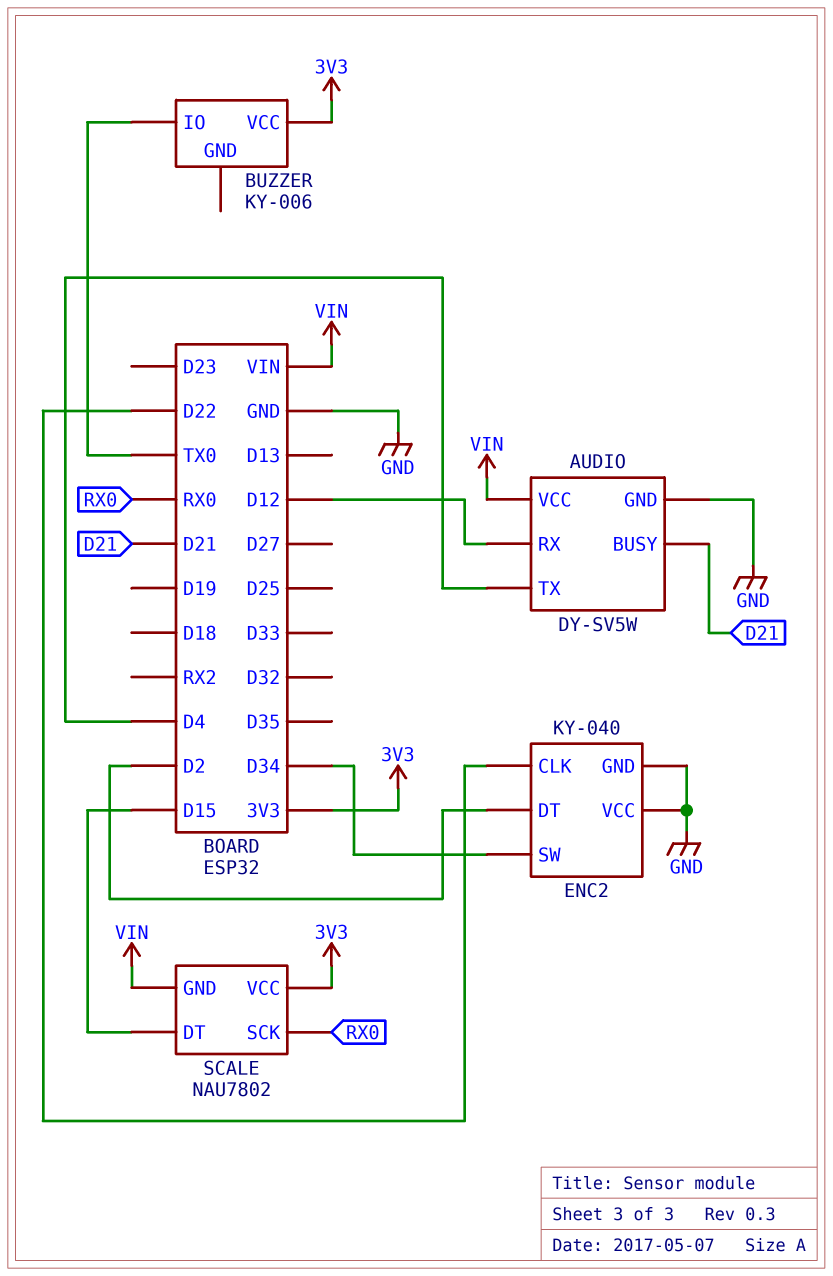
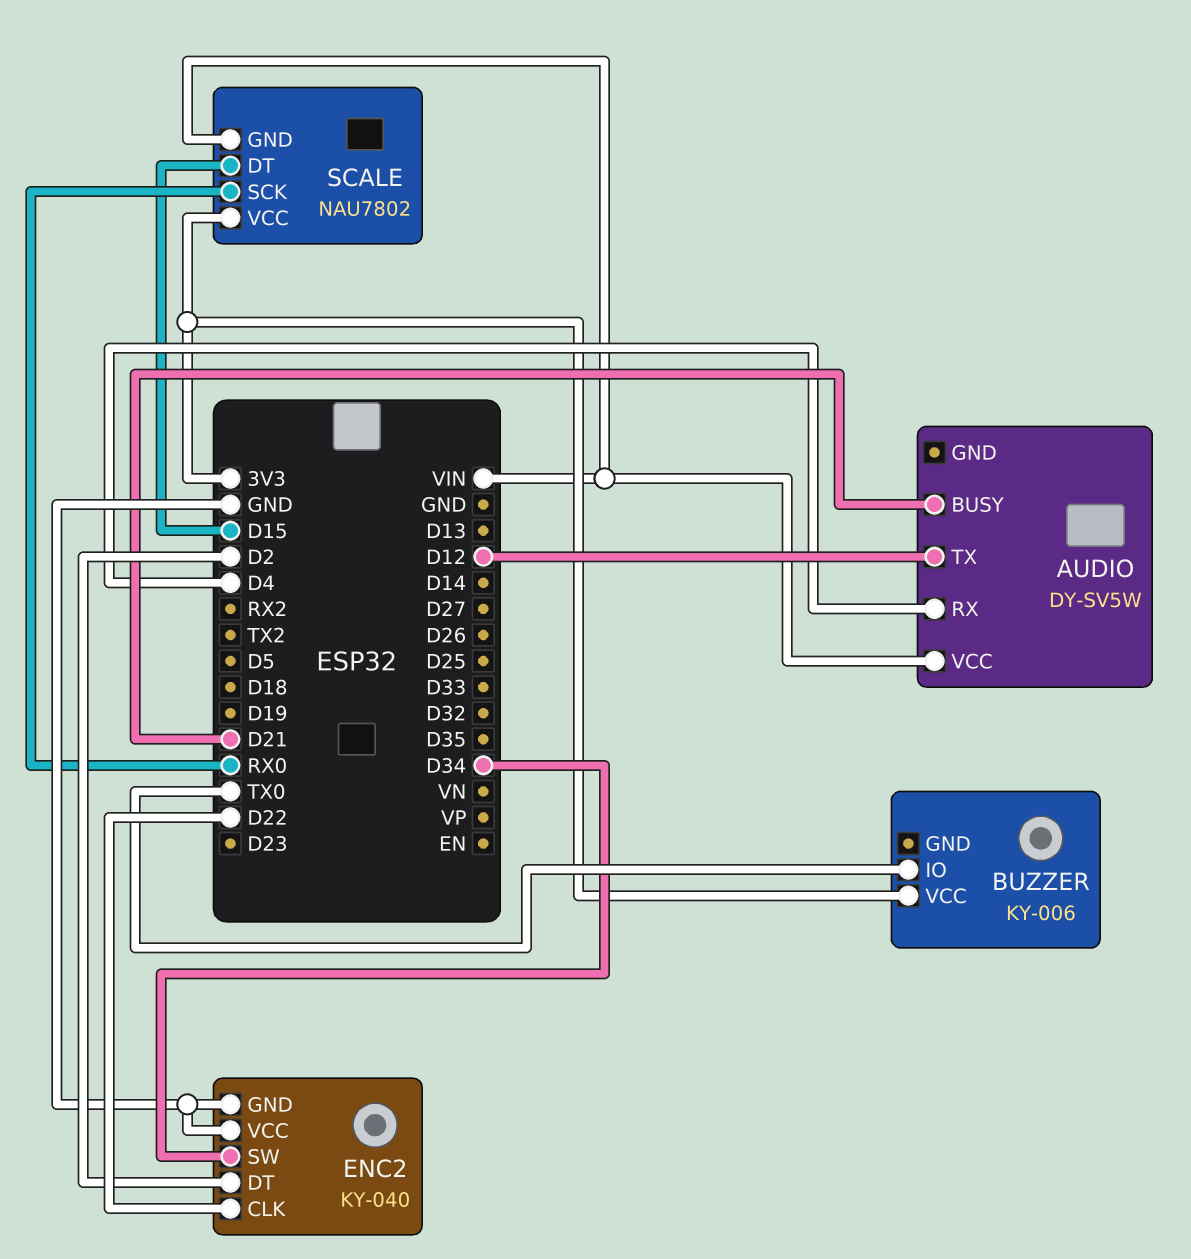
AUDIO pin GND: GND -> none
AUDIO pin RX: D12 -> D4
AUDIO pin TX: D4 -> D12

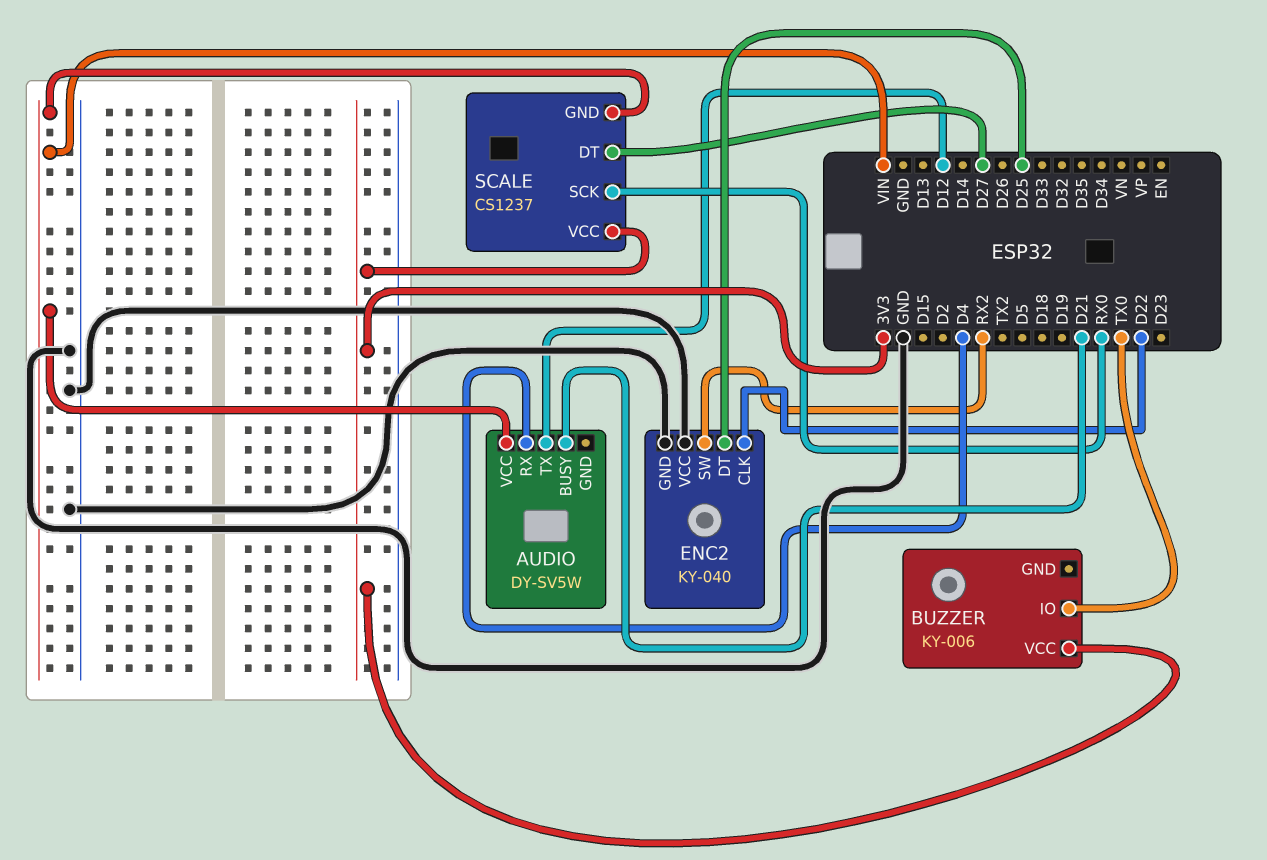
ENC2 pin DT: D2 -> D25
ENC2 pin SW: D34 -> RX2
SCALE: NAU7802 -> CS1237
SCALE pin DT: D15 -> D27

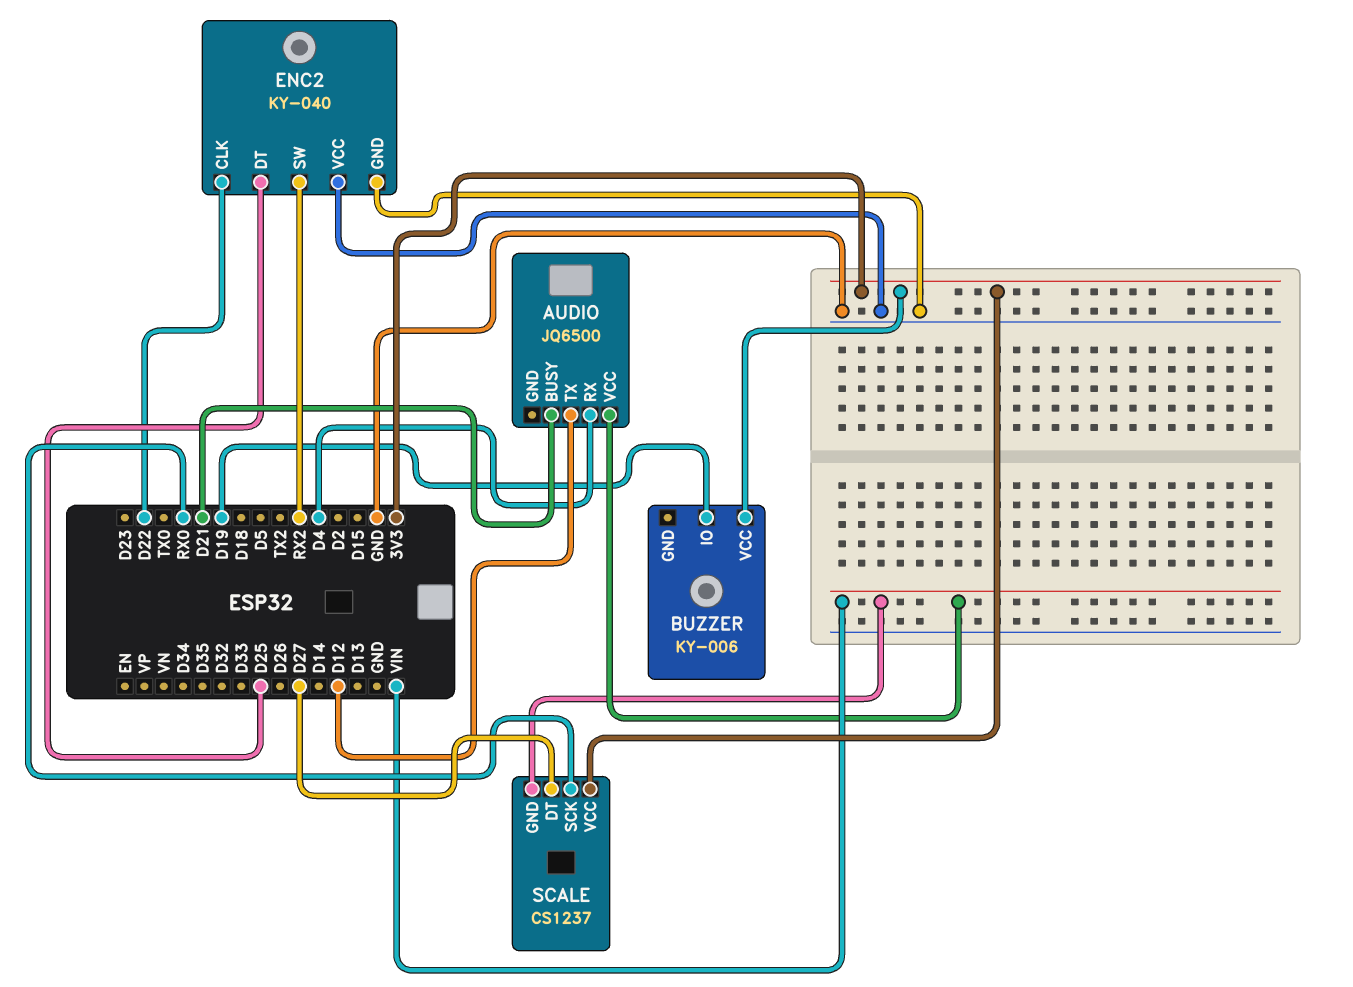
AUDIO: DY-SV5W -> JQ6500
BUZZER pin IO: TX0 -> D19

